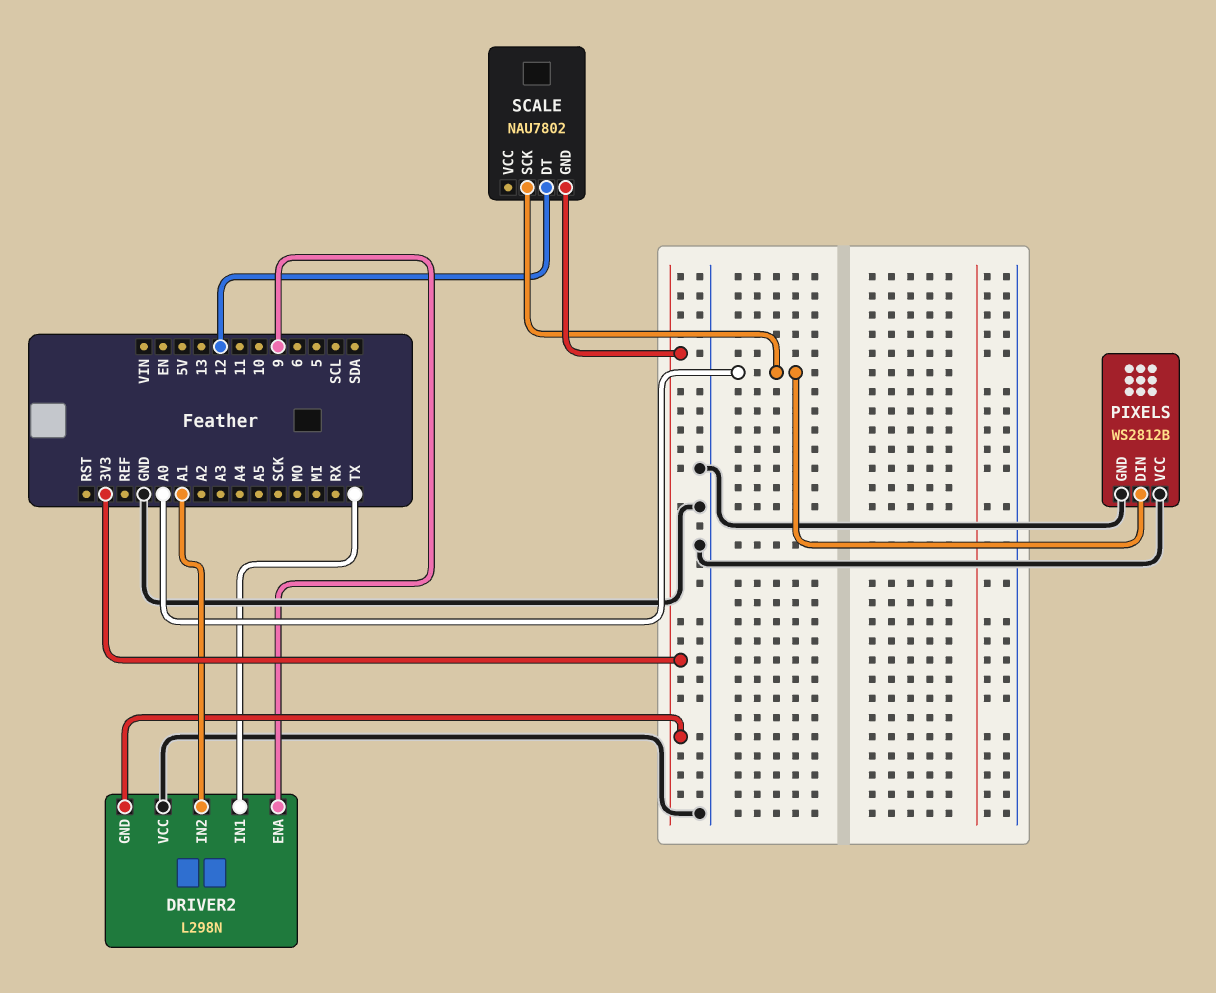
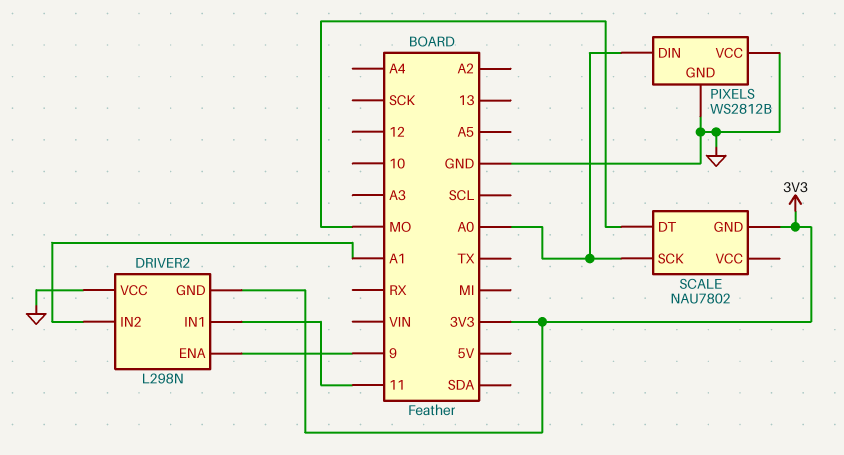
DRIVER2 pin IN1: TX -> 11
SCALE pin DT: 12 -> MO

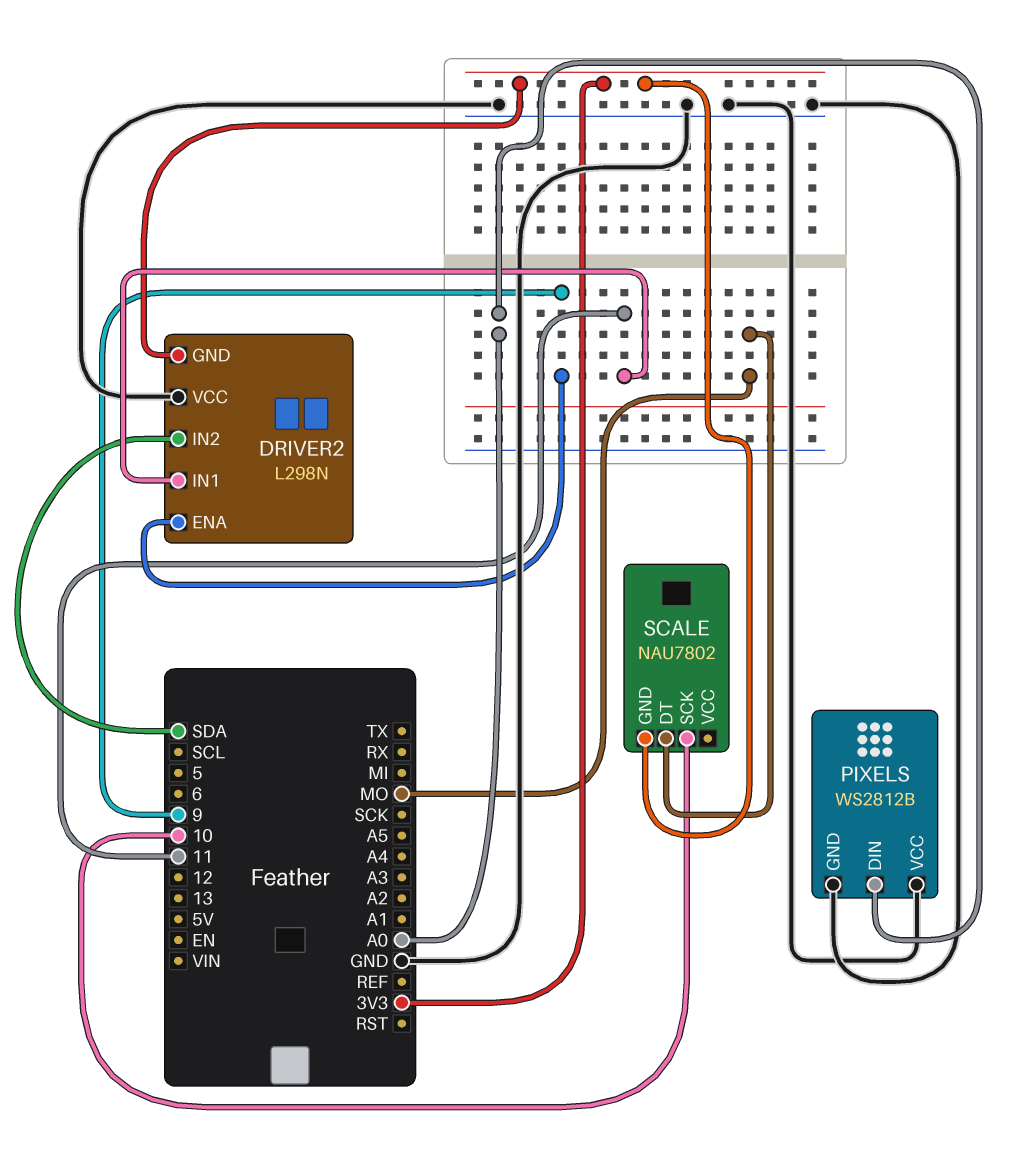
DRIVER2 pin IN2: A1 -> SDA
SCALE pin SCK: A0 -> 10

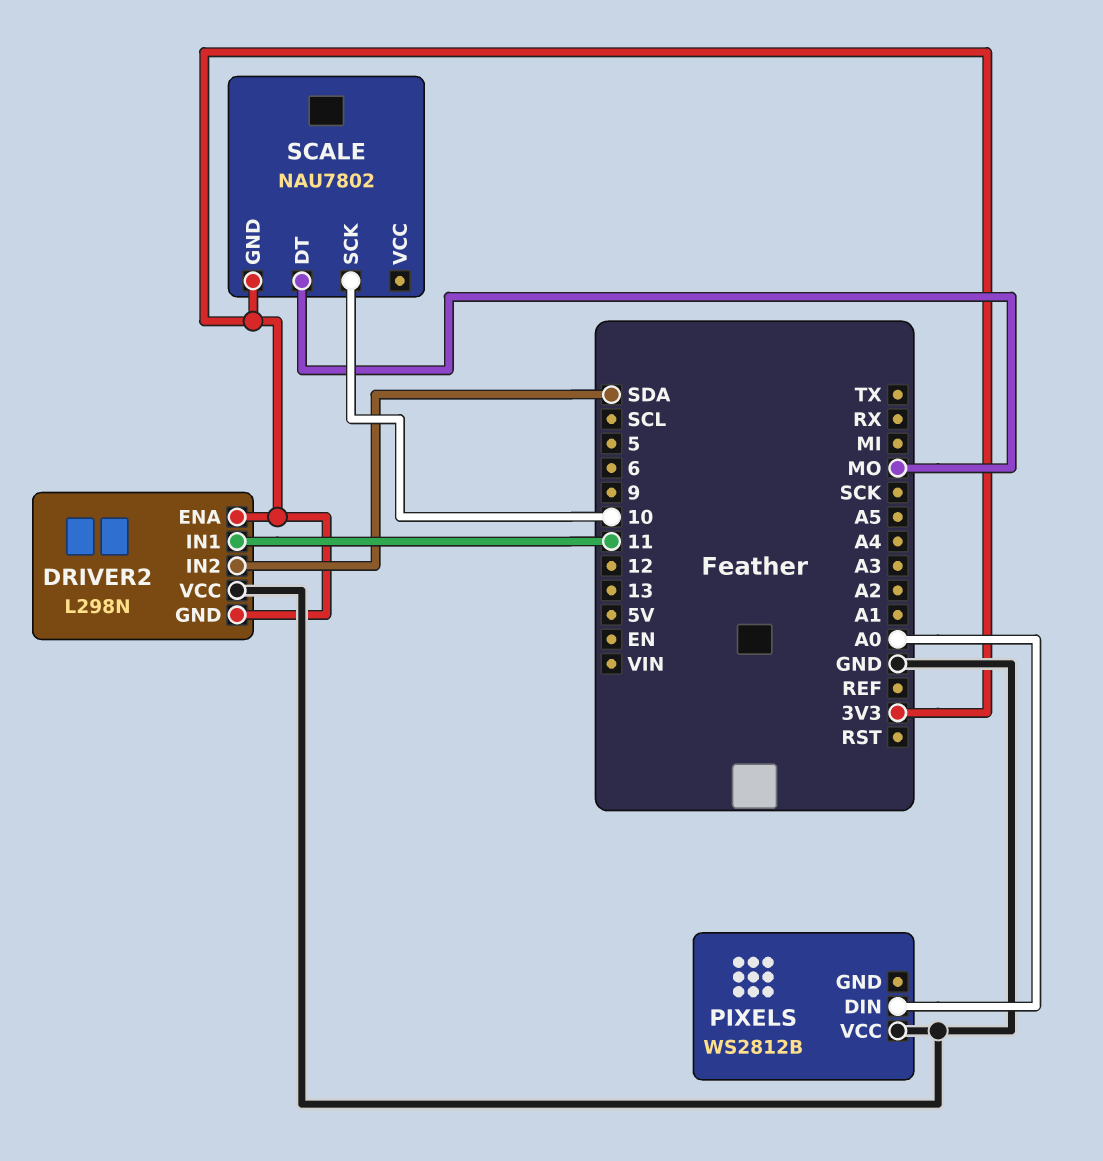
DRIVER2 pin ENA: 9 -> 3V3
PIXELS pin GND: GND -> none

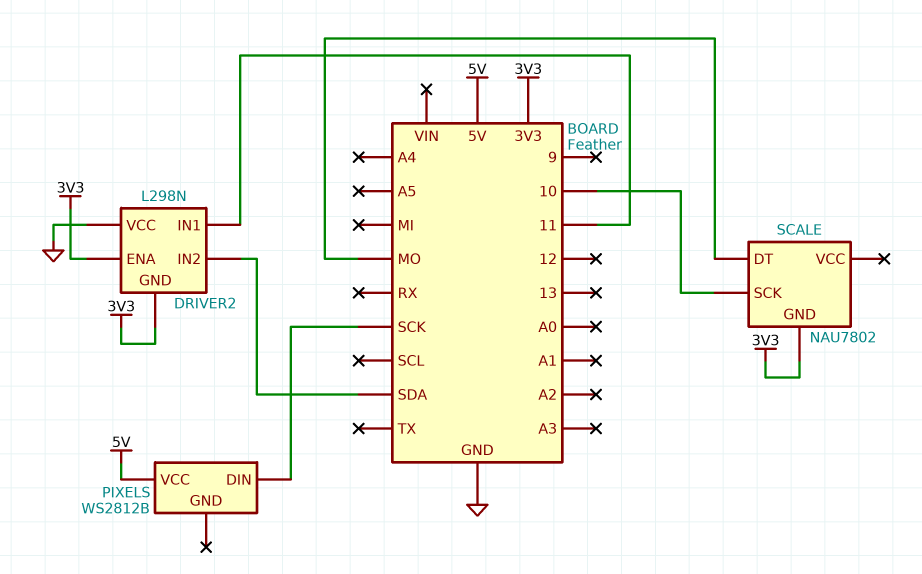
PIXELS pin DIN: A0 -> SCK
PIXELS pin VCC: GND -> 5V

